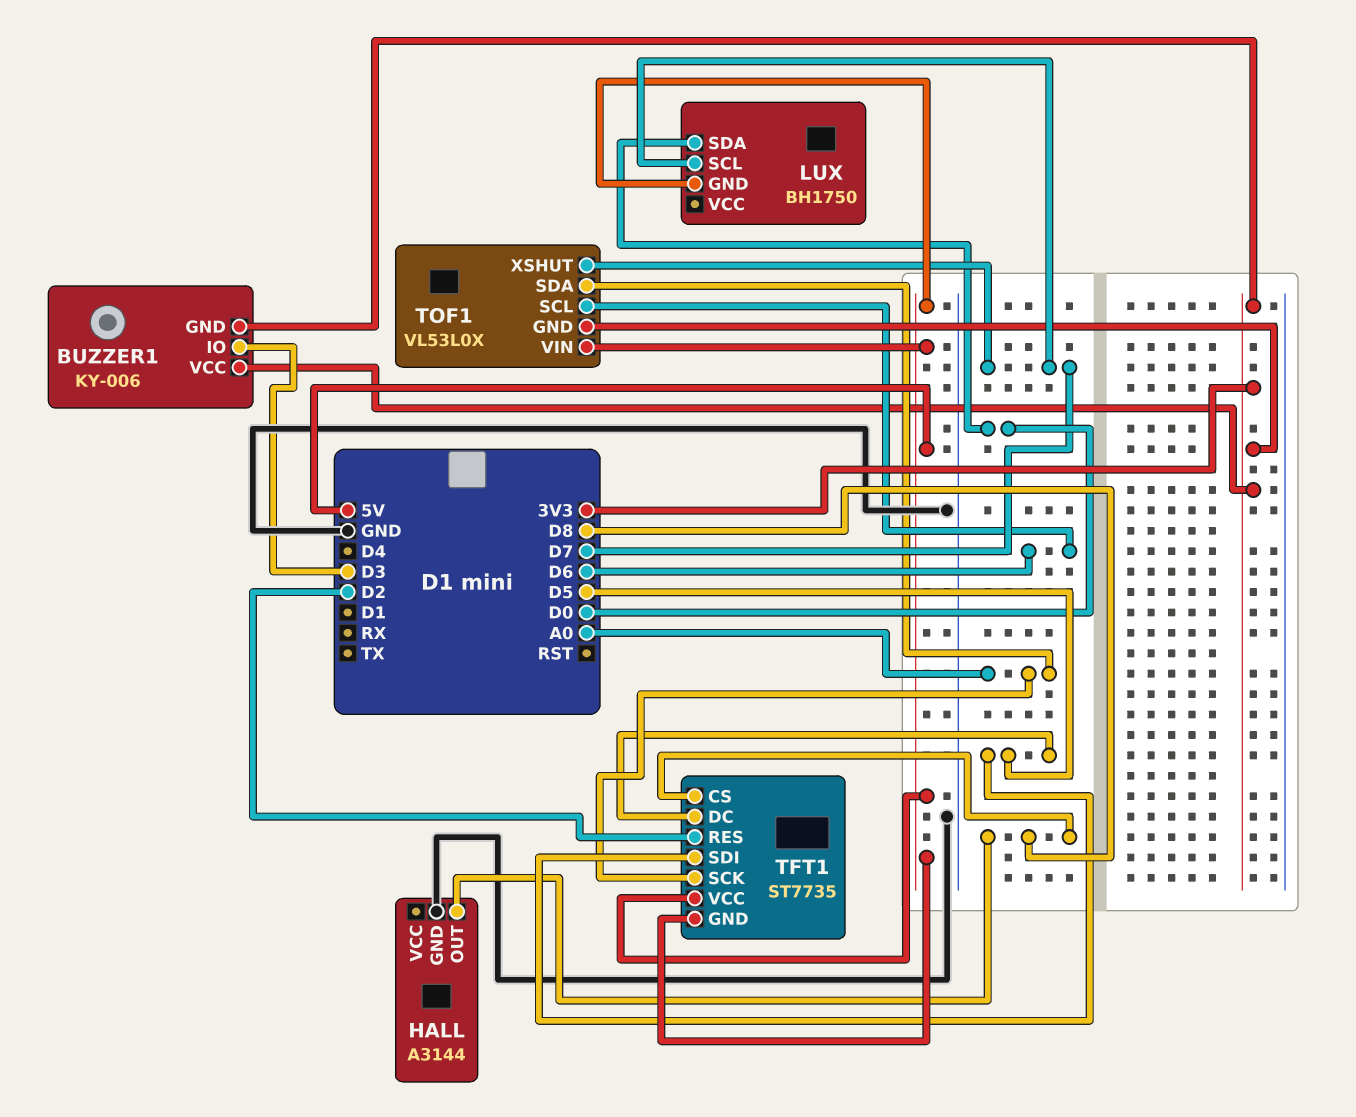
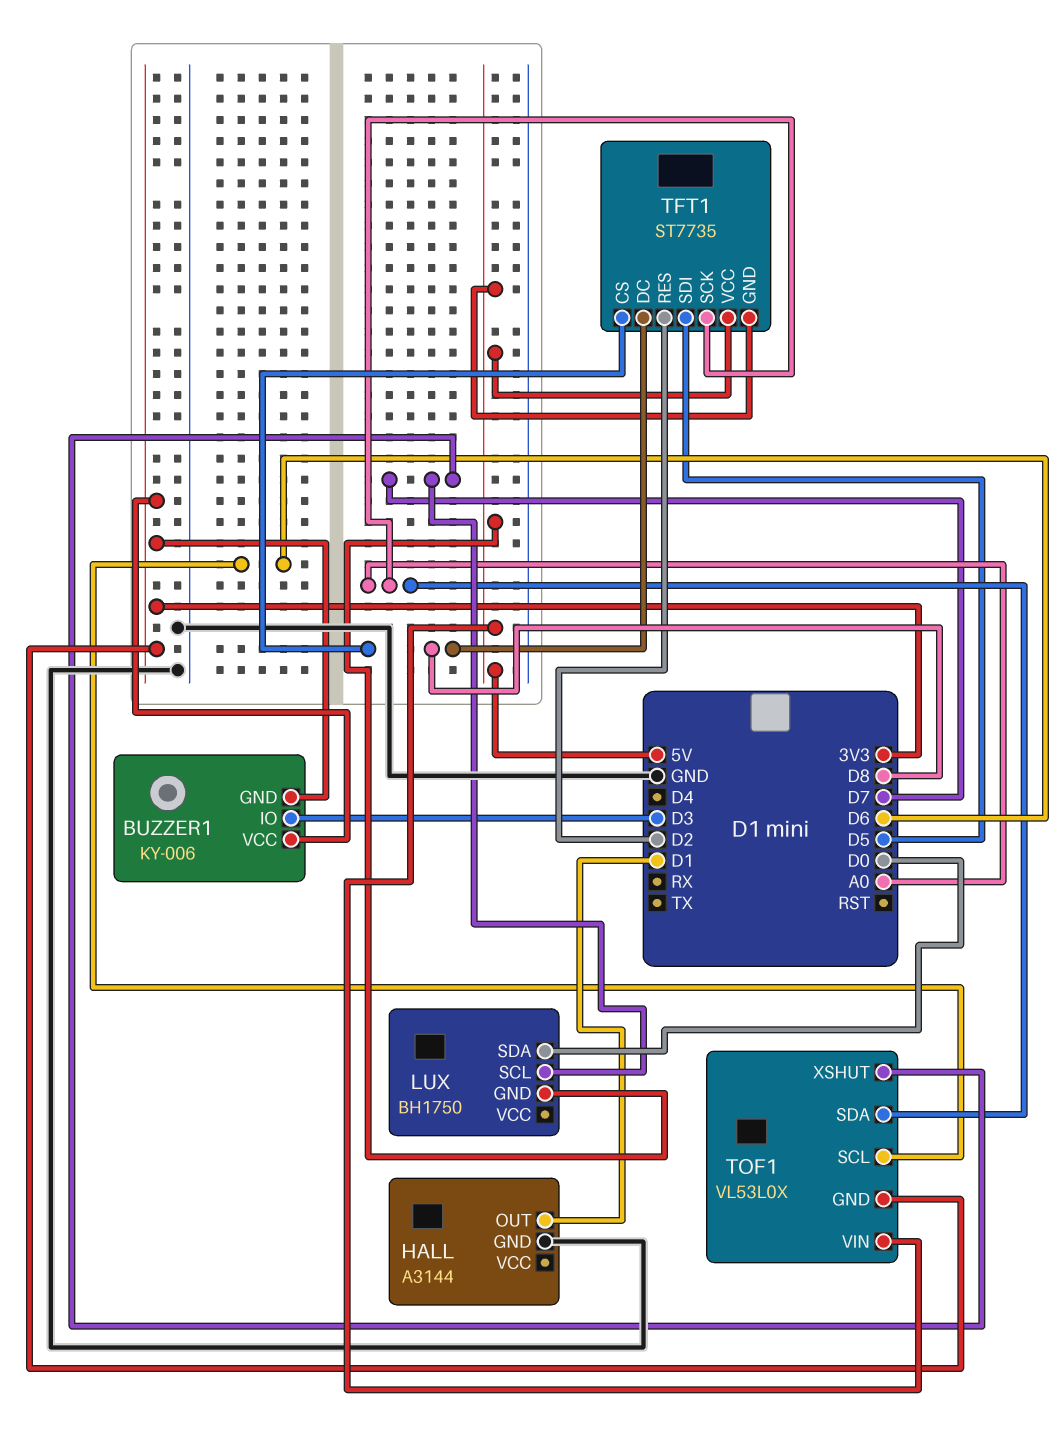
HALL pin OUT: D8 -> D1
TFT1 pin DC: D5 -> D8

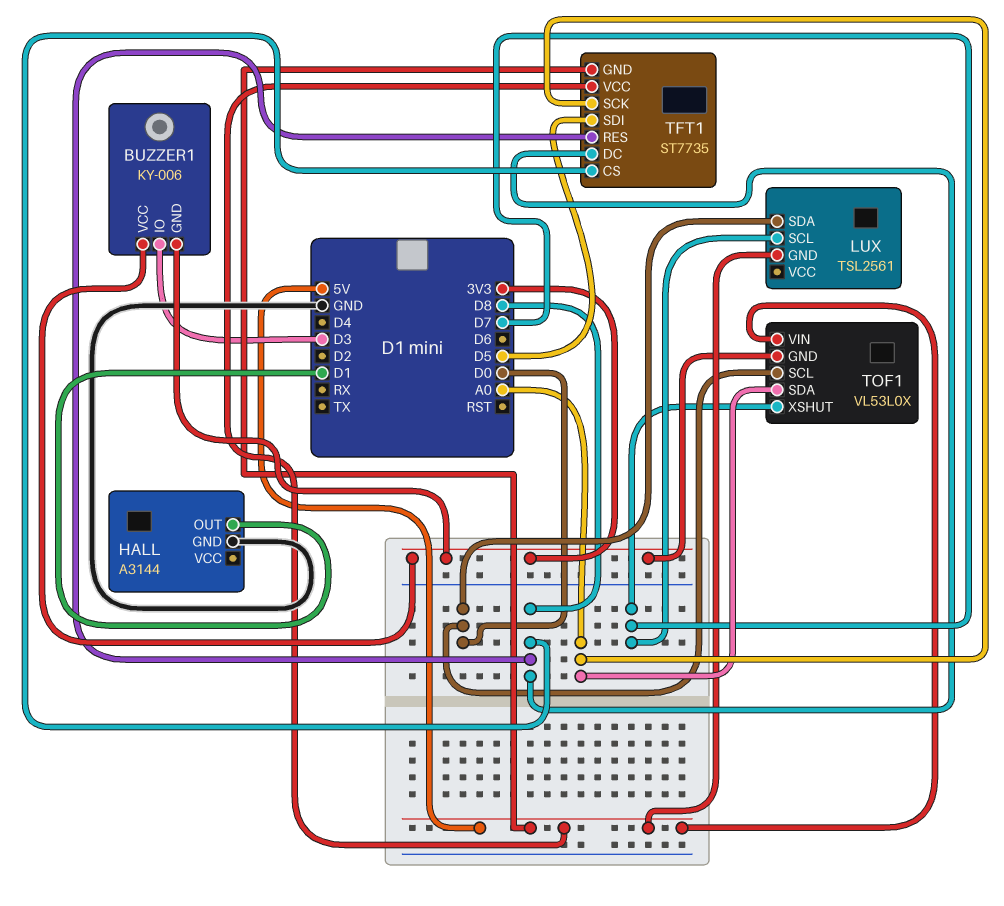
LUX: BH1750 -> TSL2561
TFT1 pin RES: D2 -> D8
TOF1 pin SCL: D6 -> D0

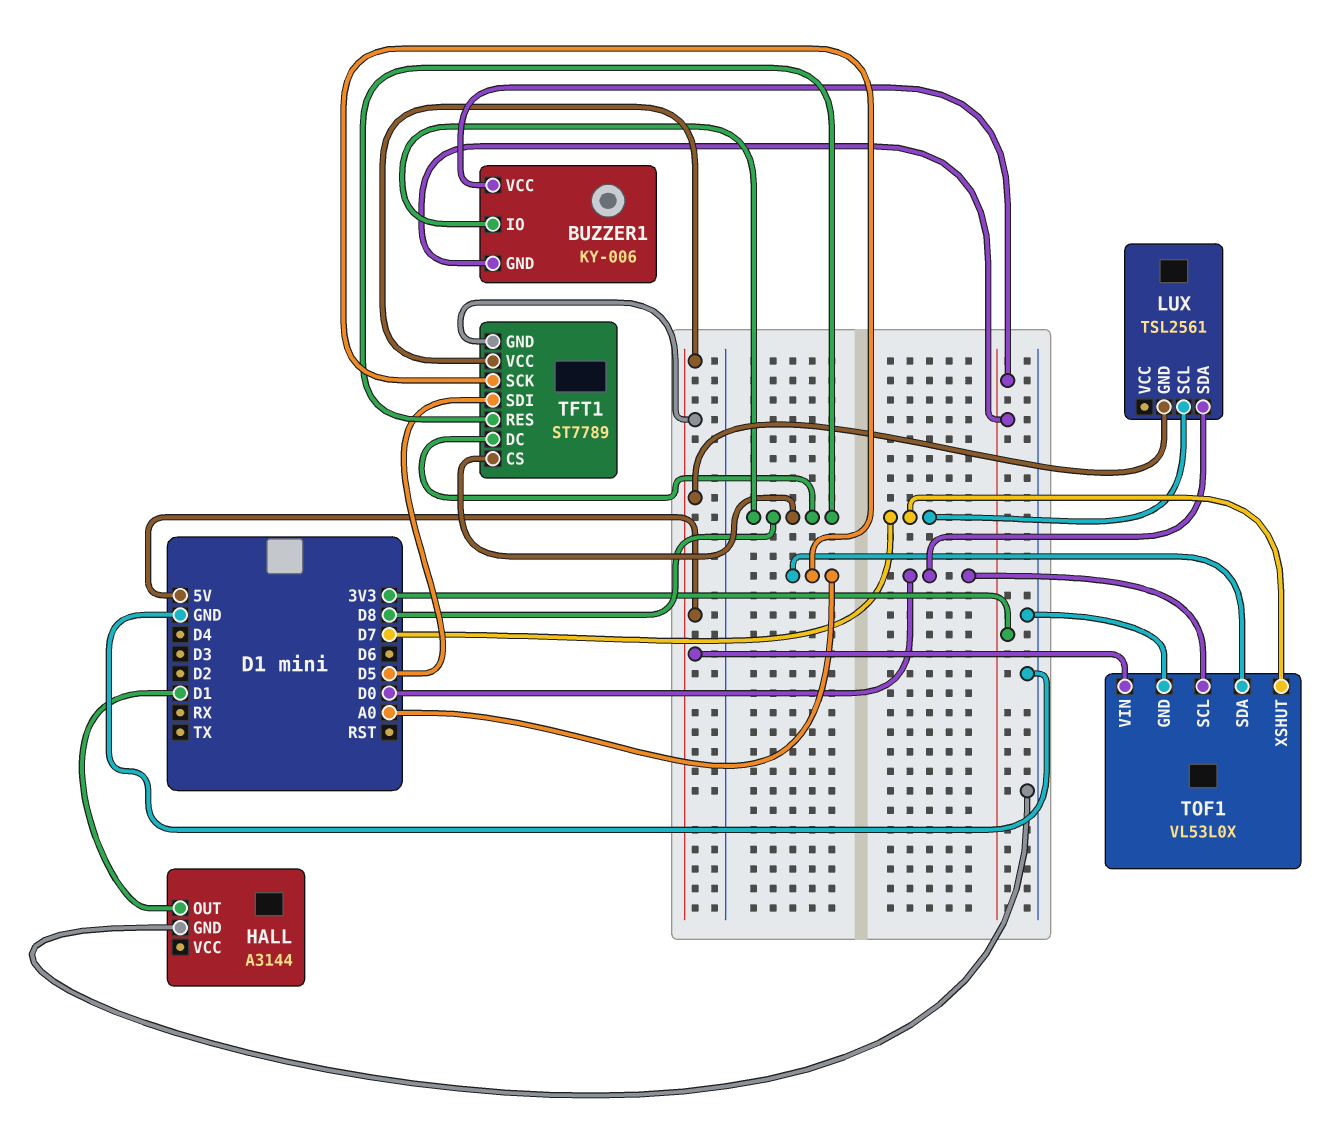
BUZZER1 pin IO: D3 -> D8
TFT1: ST7735 -> ST7789
TOF1 pin GND: 3V3 -> GND

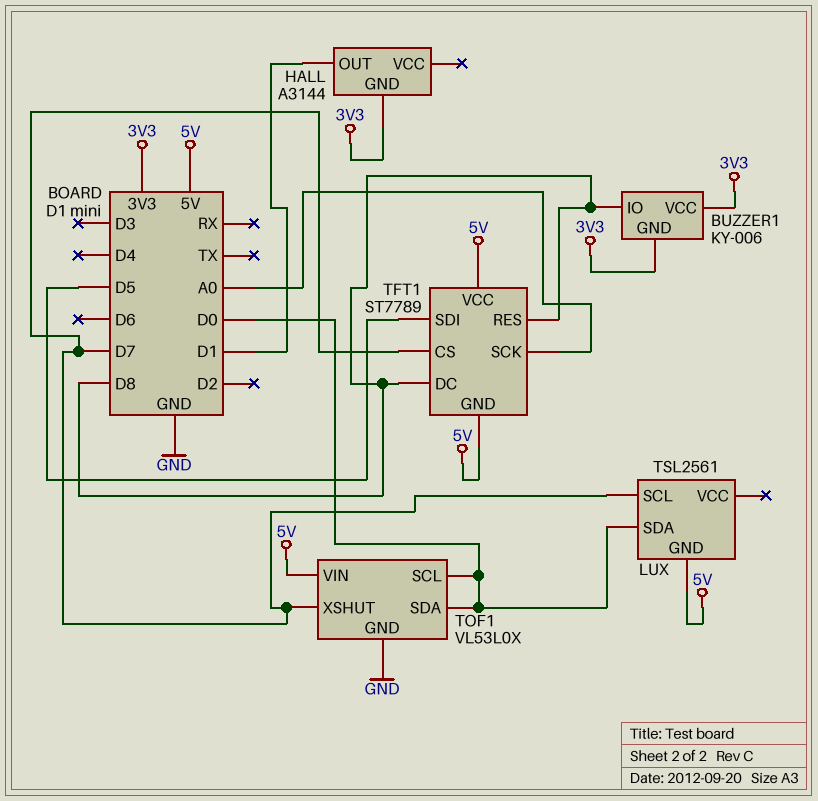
HALL pin GND: GND -> 3V3
TFT1 pin CS: D8 -> D7
TOF1 pin SDA: A0 -> D0

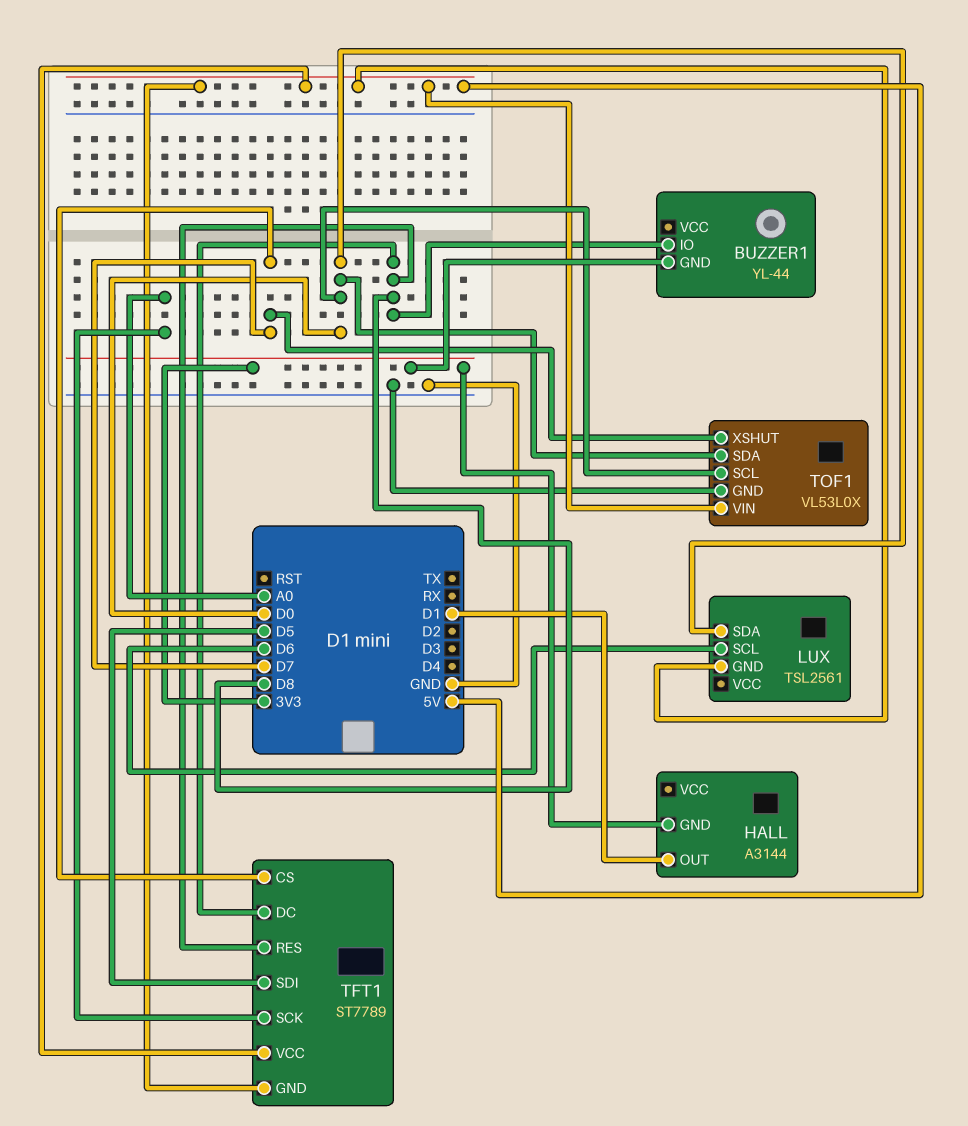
BUZZER1: KY-006 -> YL-44
BUZZER1 pin VCC: 3V3 -> none
LUX pin SCL: D7 -> D6

